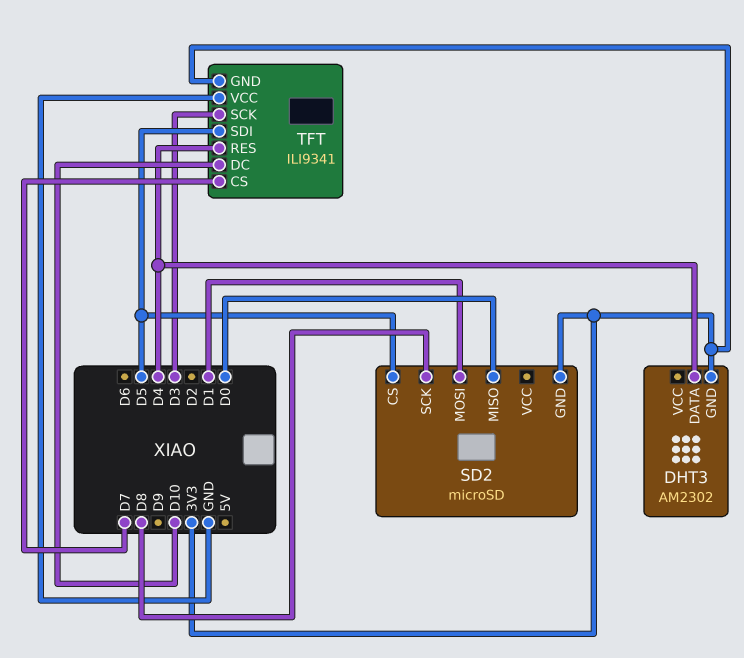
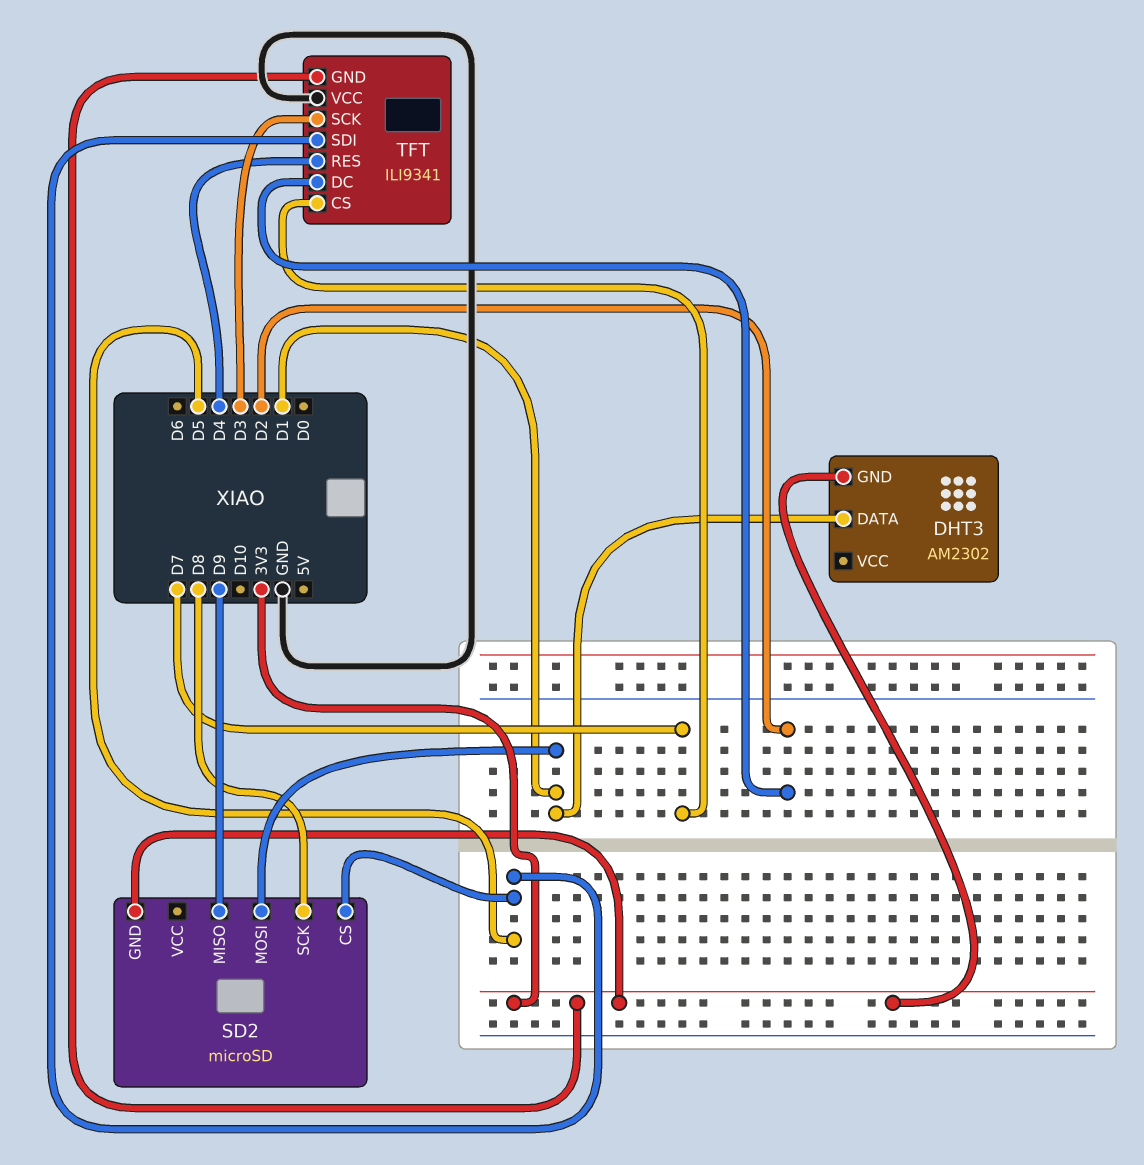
DHT3 pin DATA: D4 -> D1
SD2 pin MISO: D0 -> D9
TFT pin DC: D10 -> D2

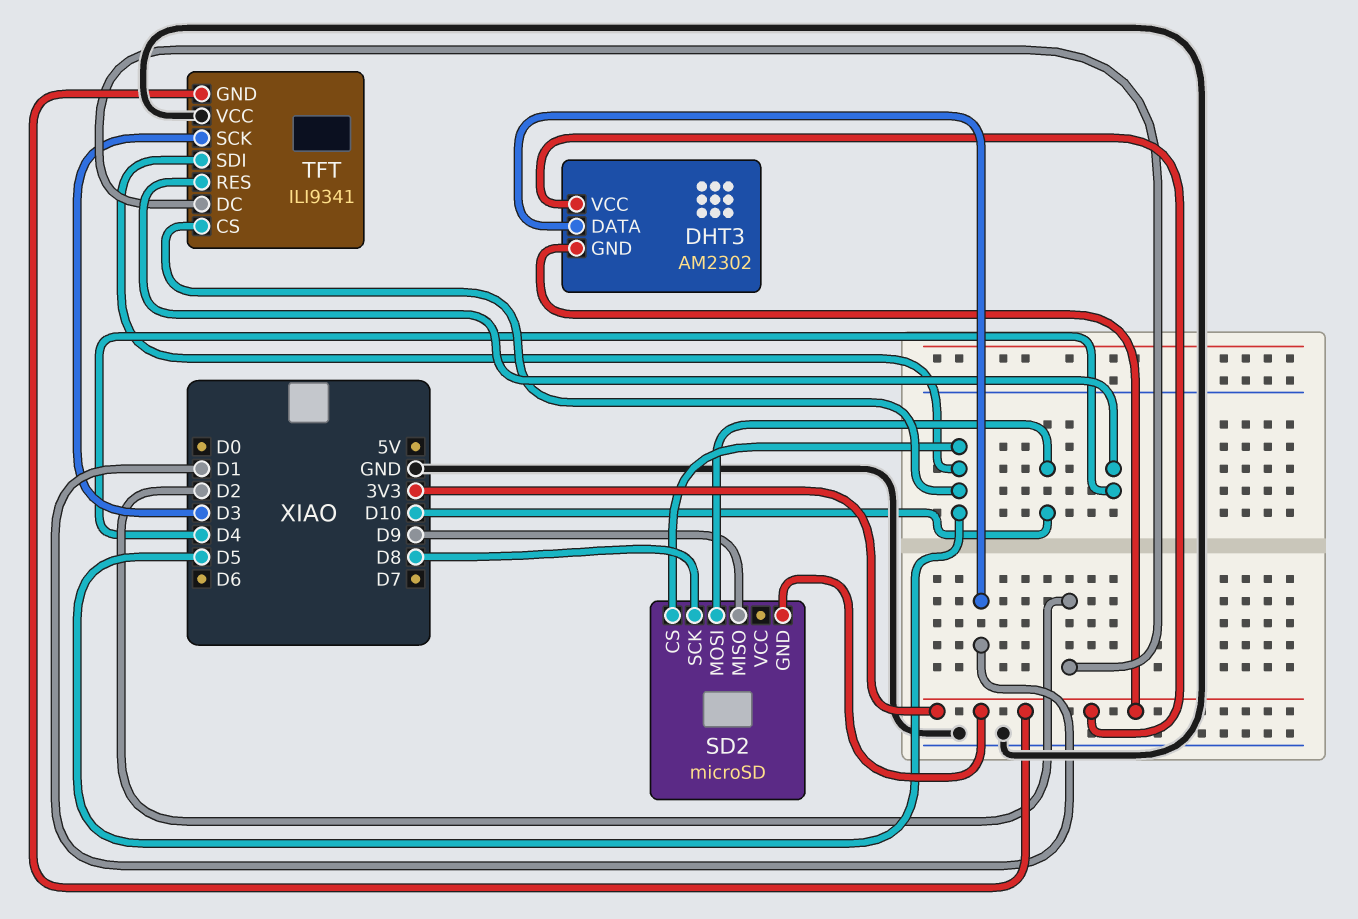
DHT3 pin VCC: none -> 3V3
SD2 pin MOSI: D1 -> D10
TFT pin CS: D7 -> D5

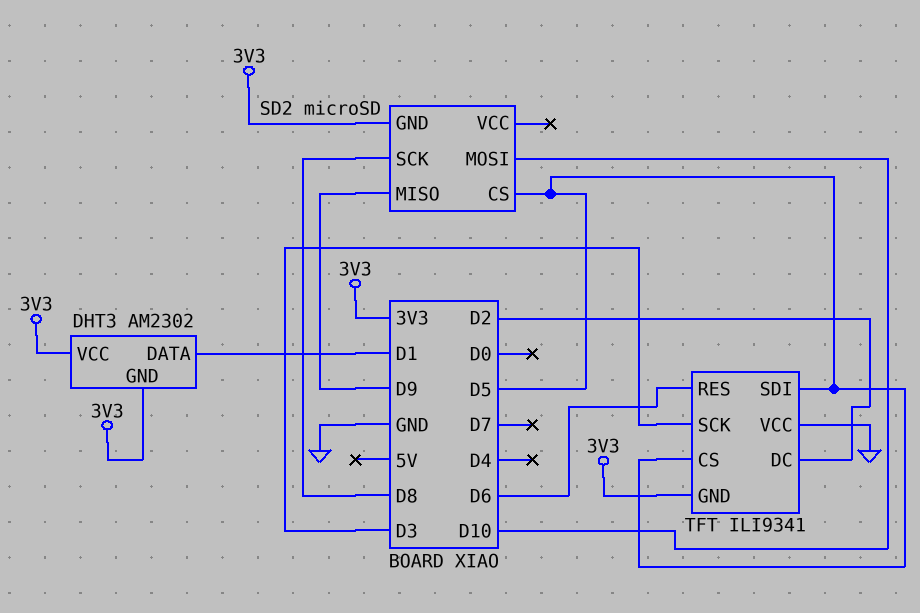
TFT pin RES: D4 -> D6

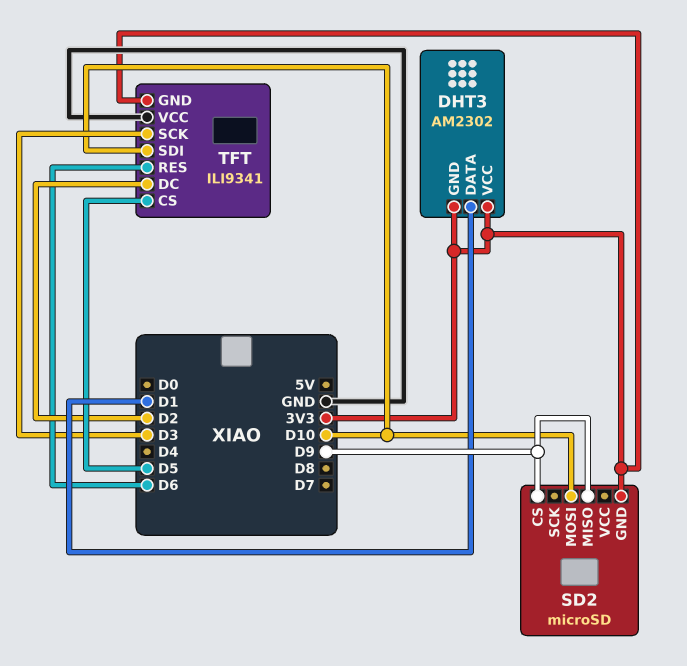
SD2 pin CS: D5 -> D9
SD2 pin SCK: D8 -> none
TFT pin SDI: D5 -> D10

